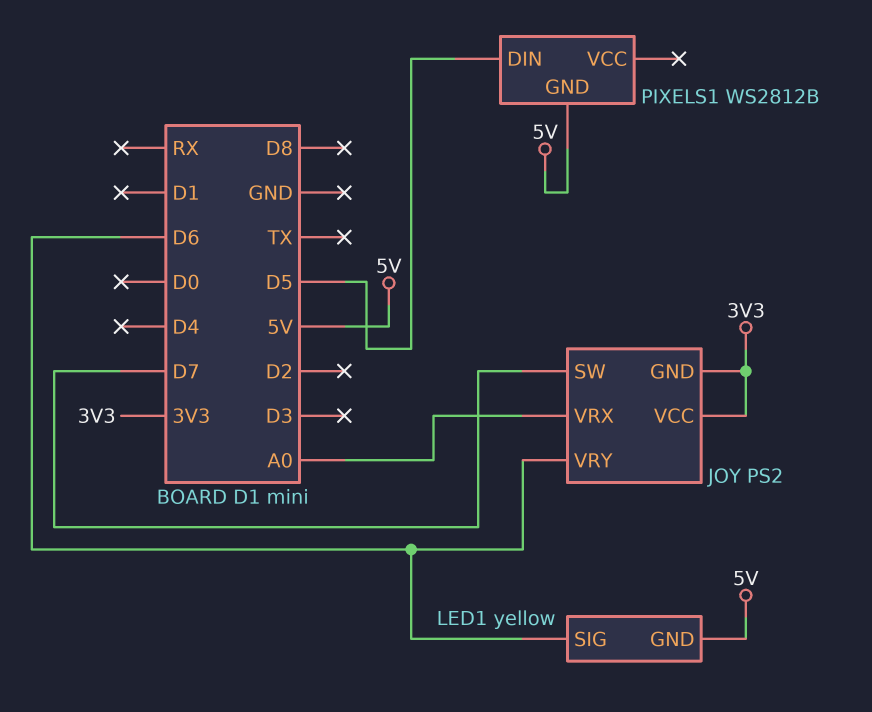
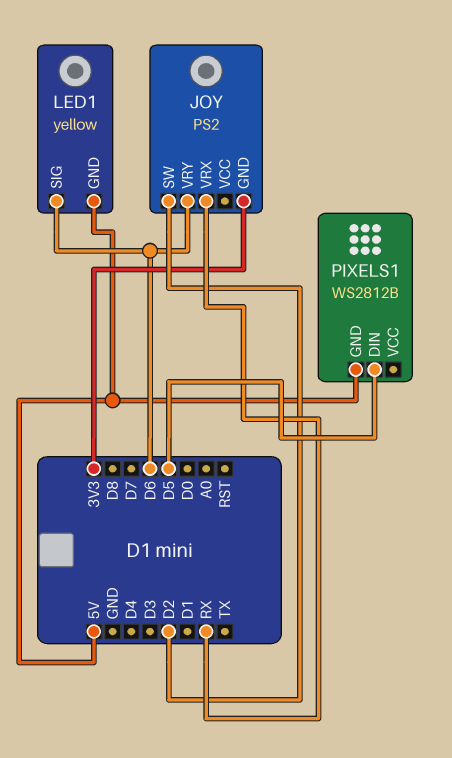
JOY pin SW: D7 -> D2
JOY pin VCC: 3V3 -> none
JOY pin VRX: A0 -> RX

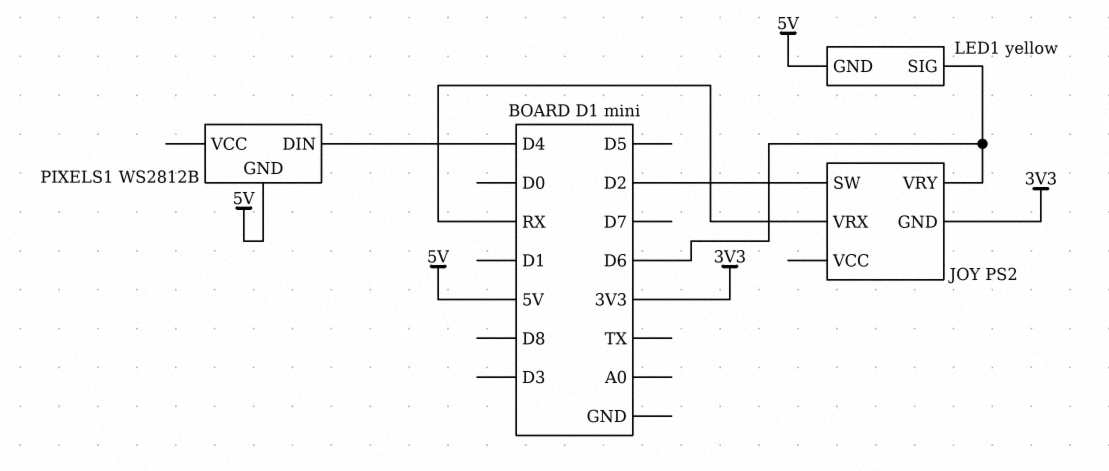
PIXELS1 pin DIN: D5 -> D4

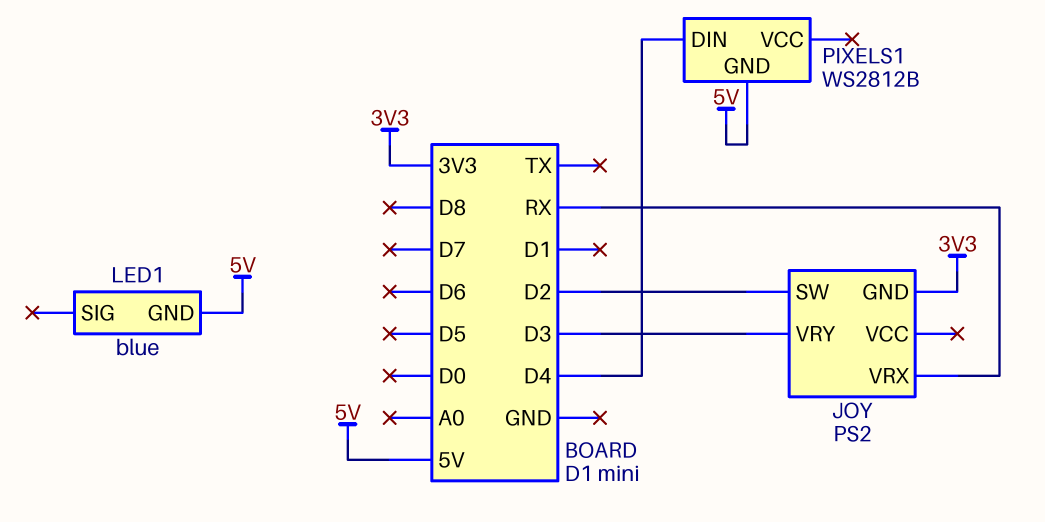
JOY pin VRY: D6 -> D3
LED1: yellow -> blue
LED1 pin SIG: D6 -> none

